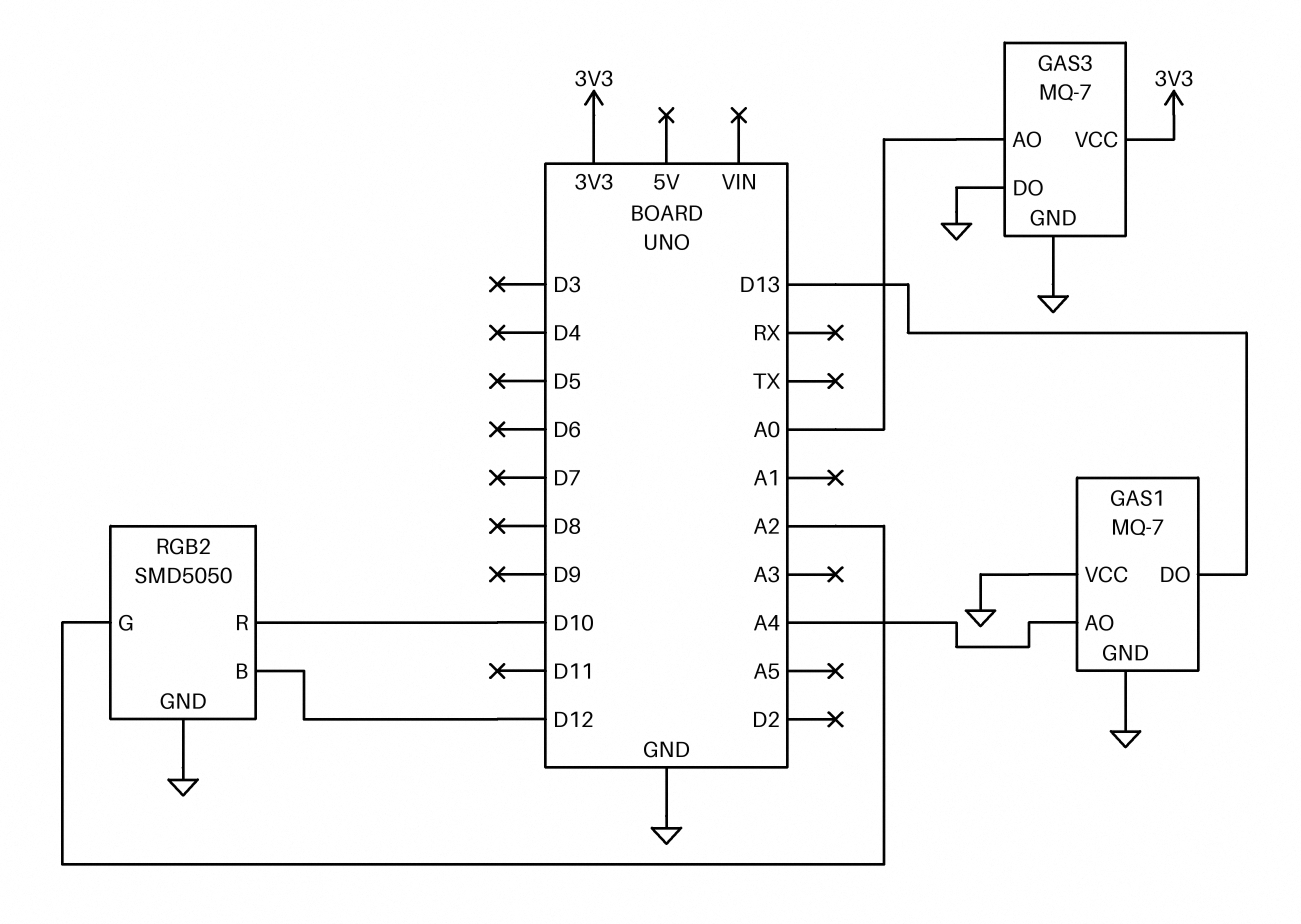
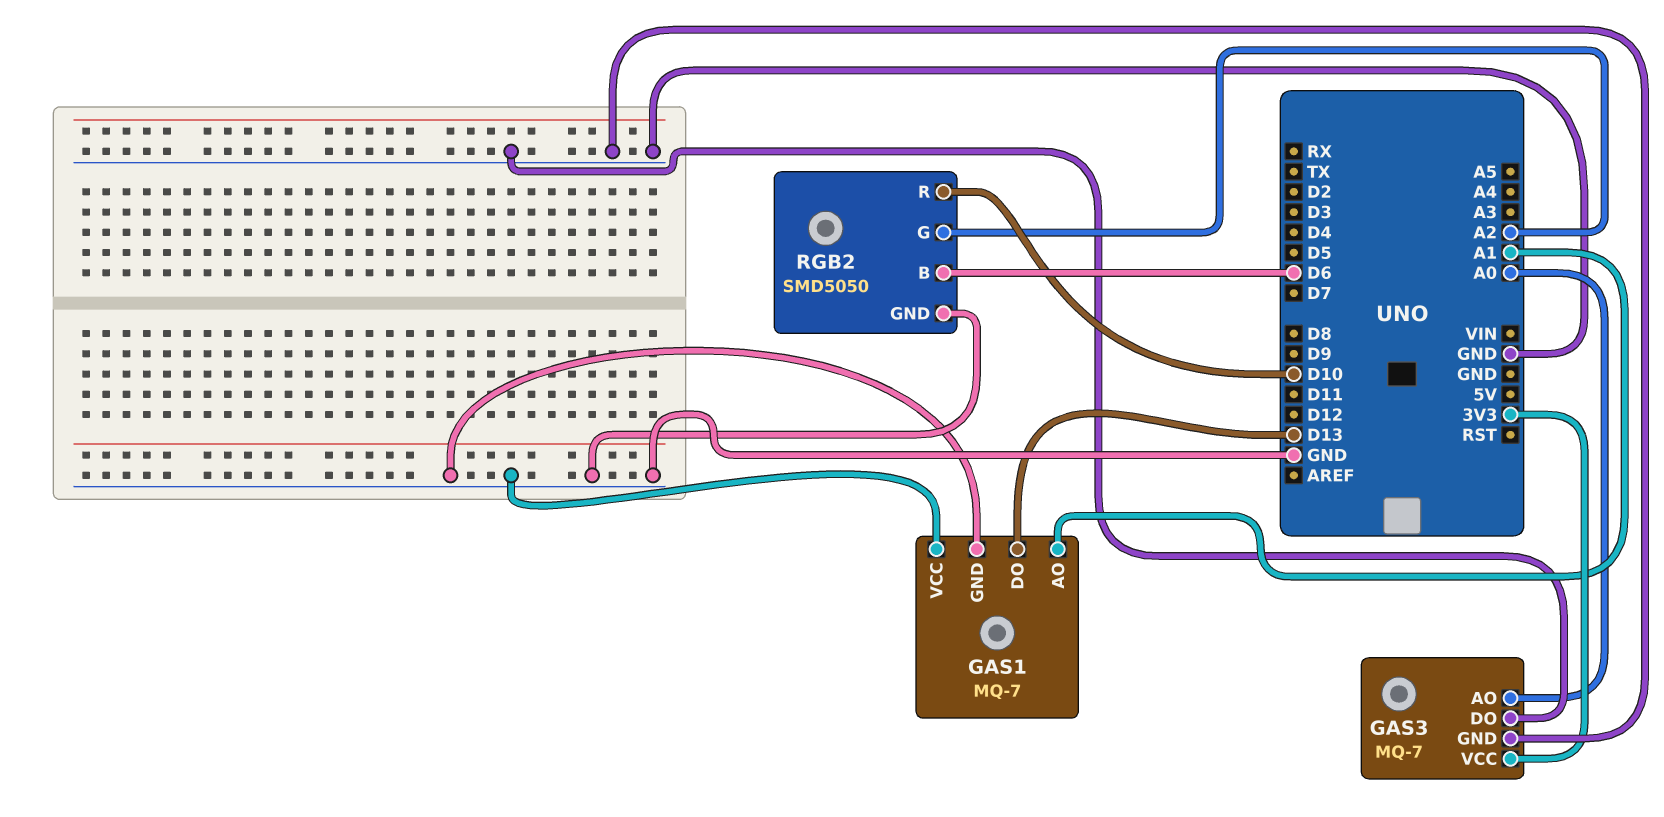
GAS1 pin AO: A4 -> A1
RGB2 pin B: D12 -> D6

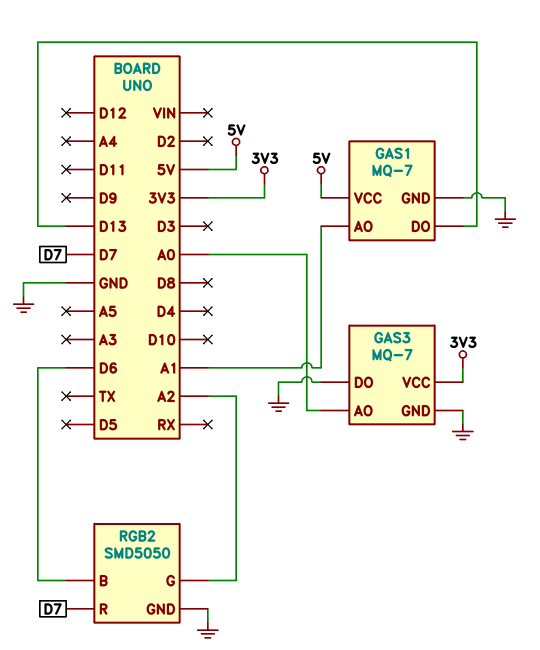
GAS1 pin VCC: GND -> 5V
RGB2 pin R: D10 -> D7

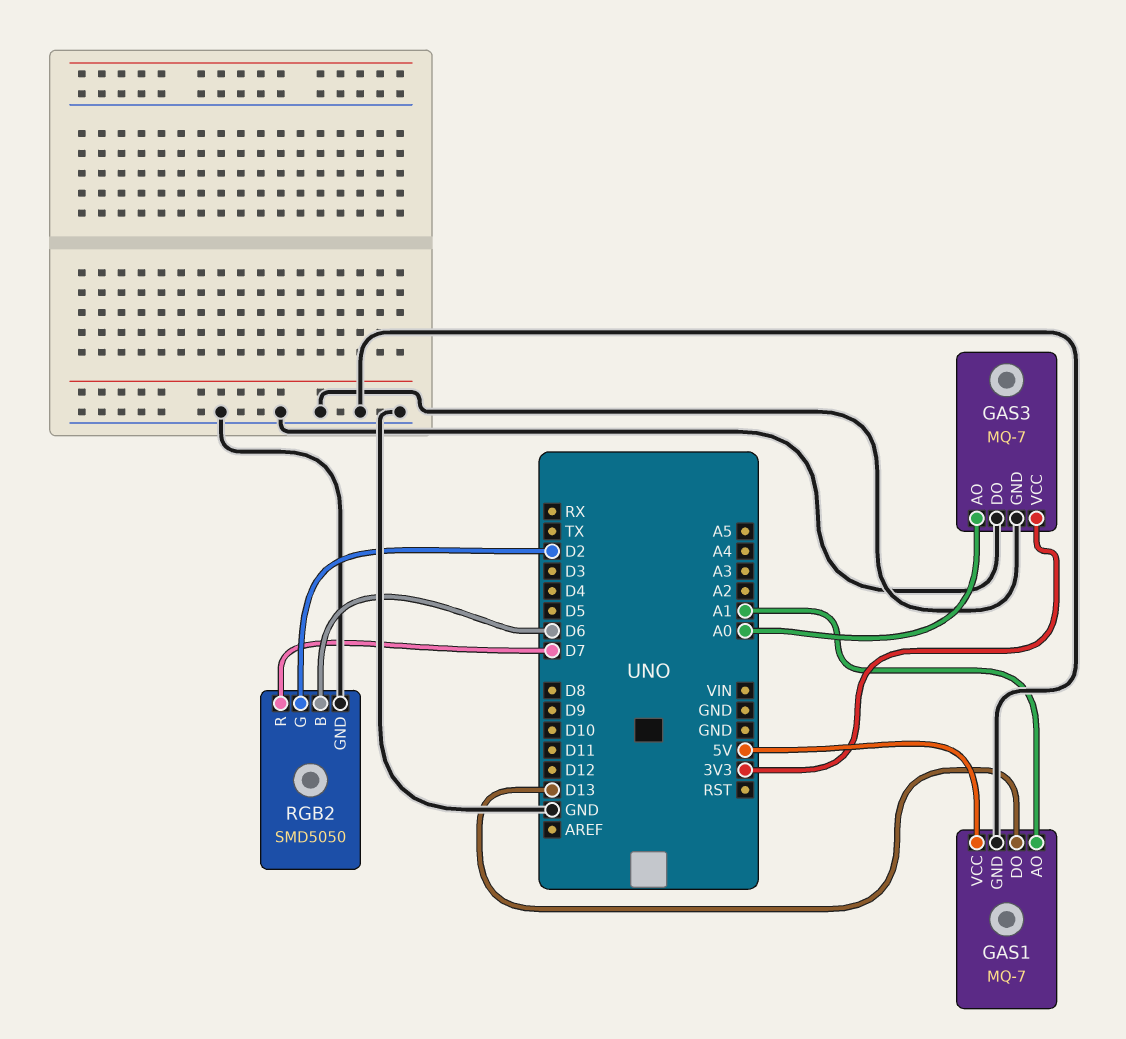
RGB2 pin G: A2 -> D2

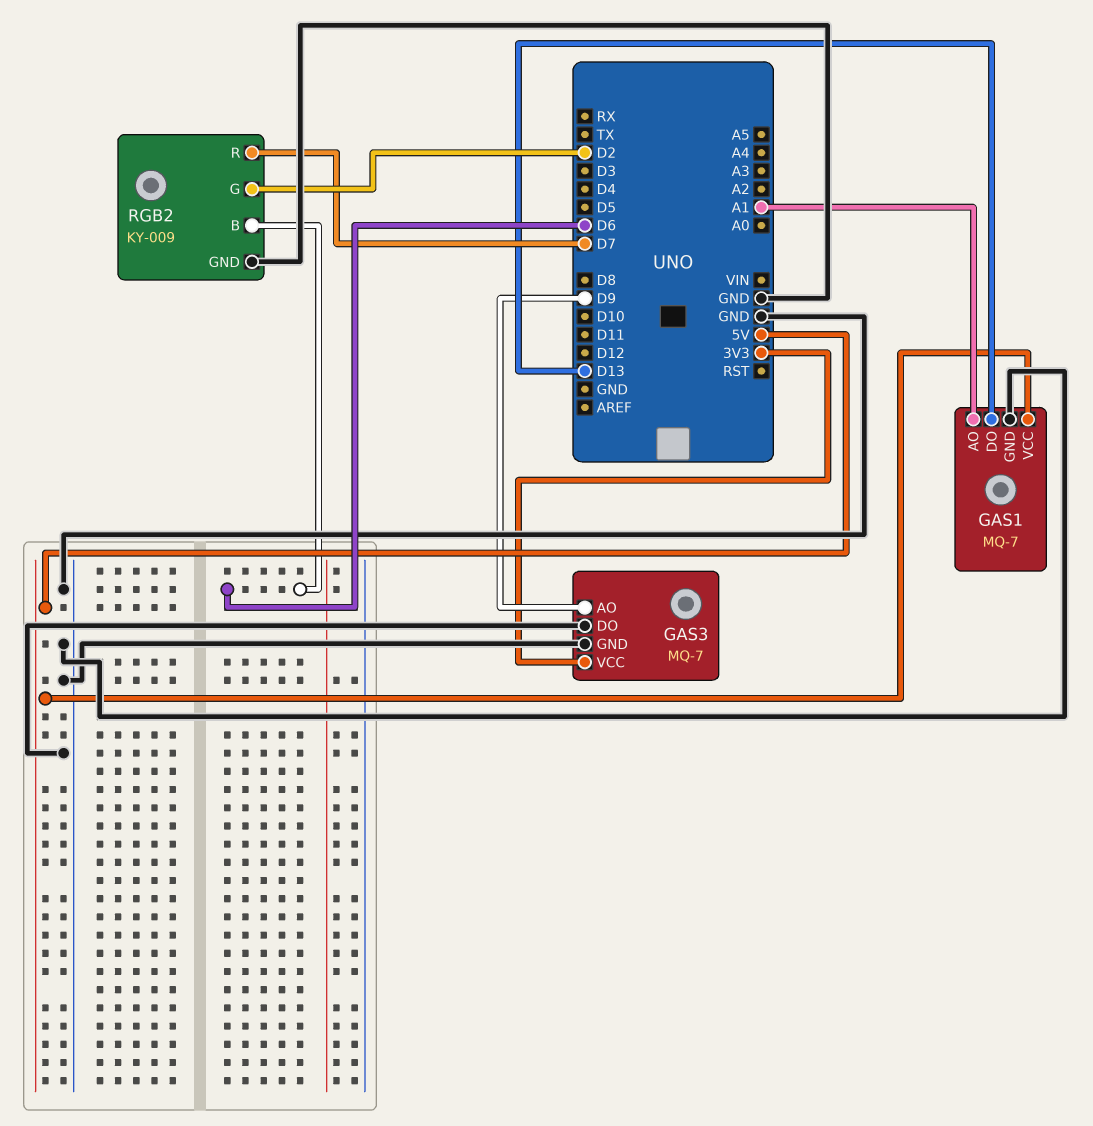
GAS3 pin AO: A0 -> D9
RGB2: SMD5050 -> KY-009

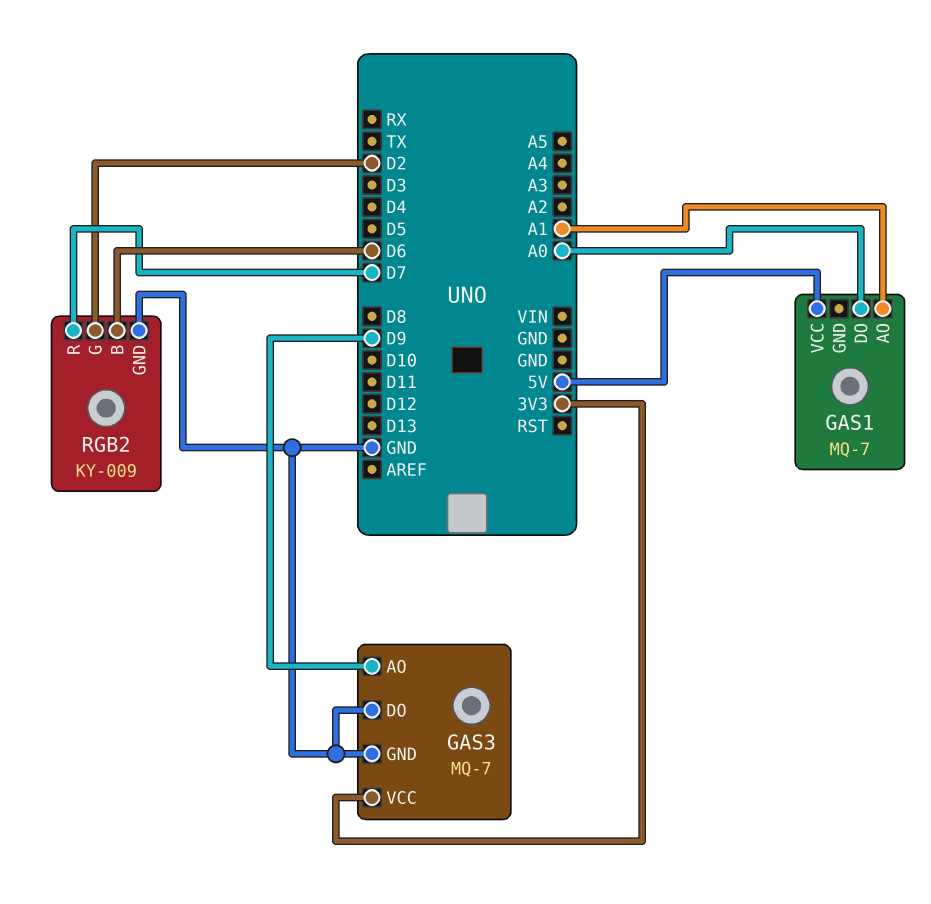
GAS1 pin DO: D13 -> A0
GAS1 pin GND: GND -> none

